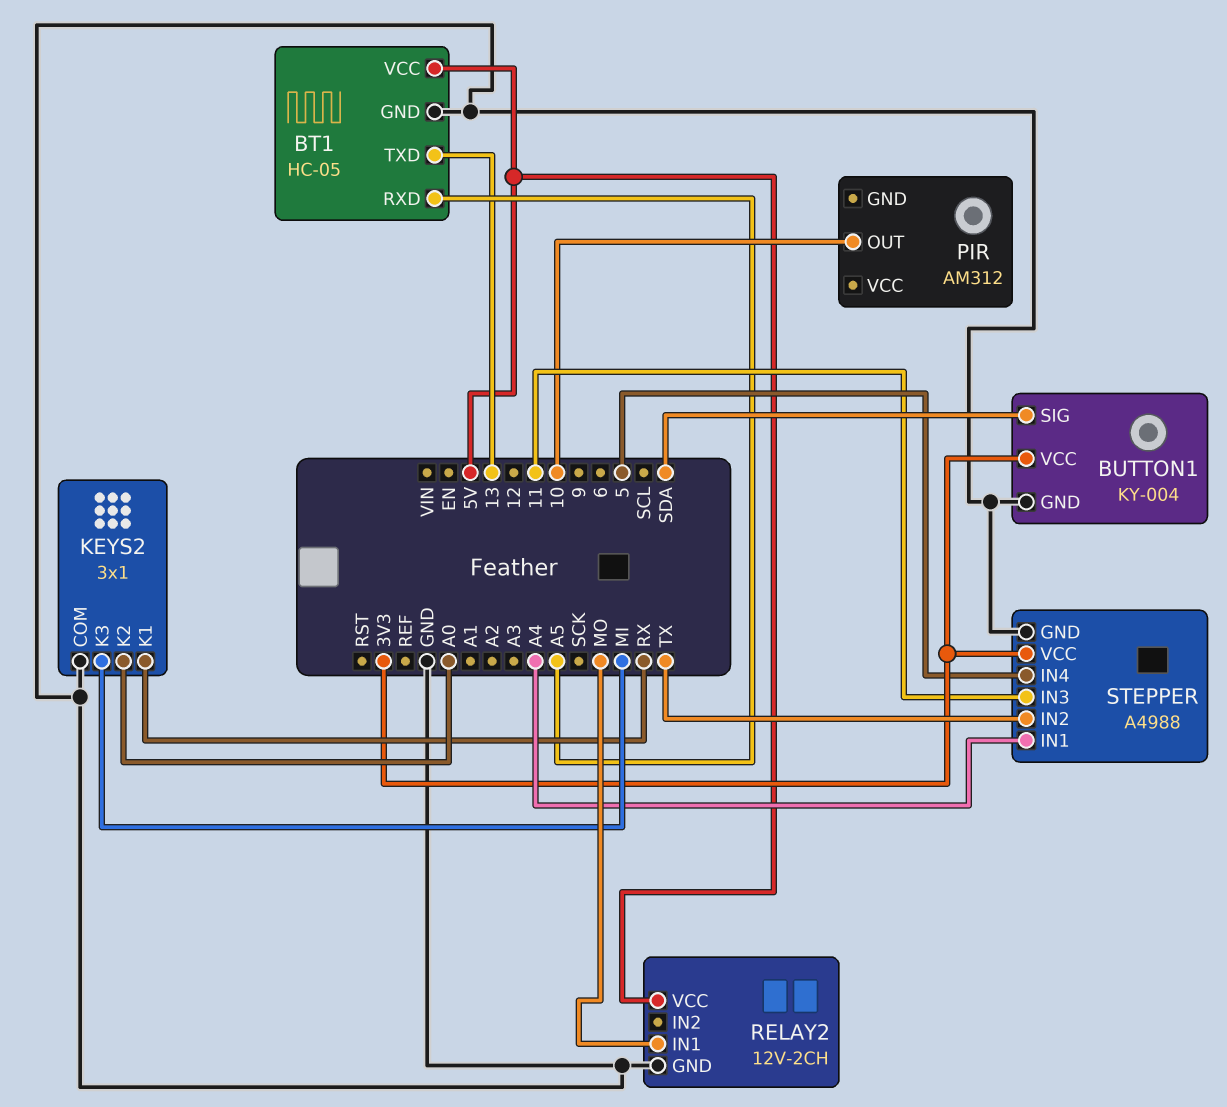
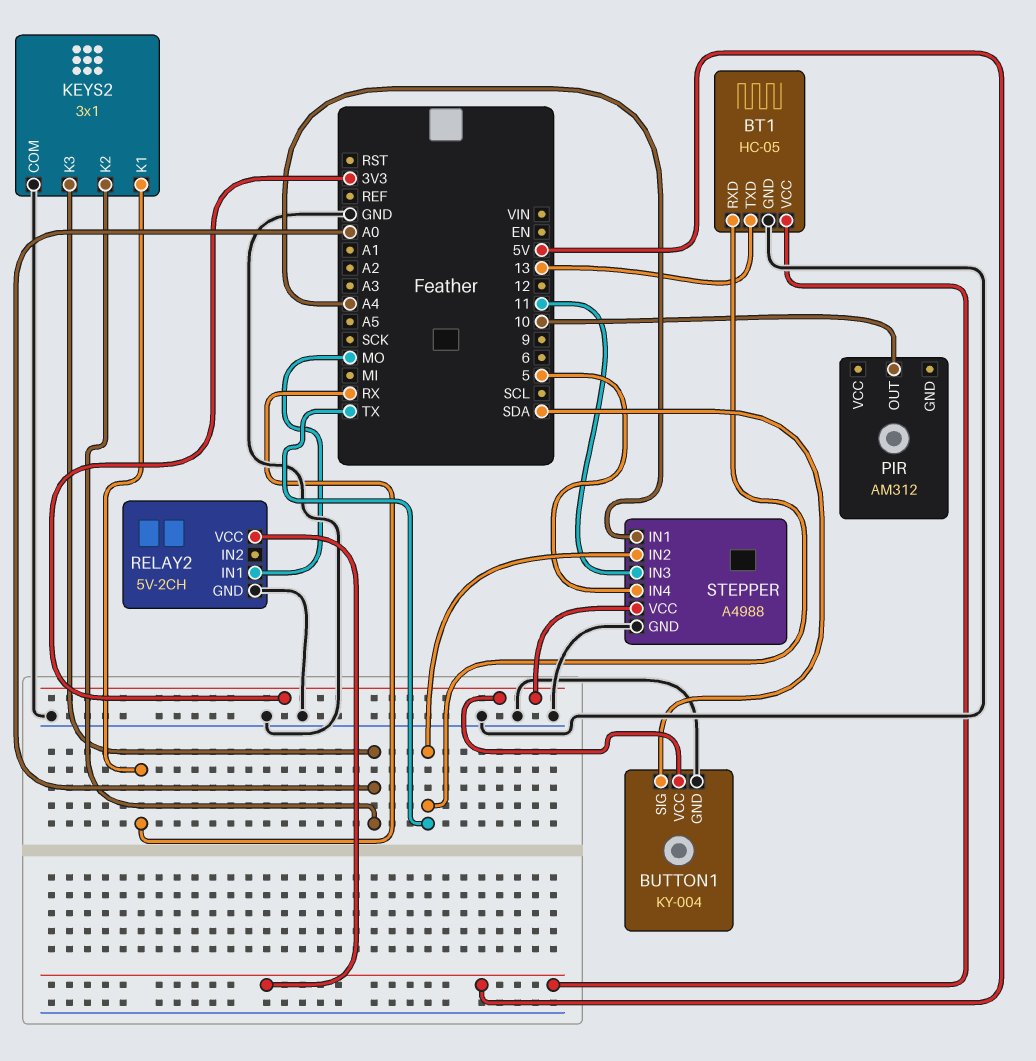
BT1 pin RXD: A5 -> TX
KEYS2 pin K3: MI -> A0
RELAY2: 12V-2CH -> 5V-2CH

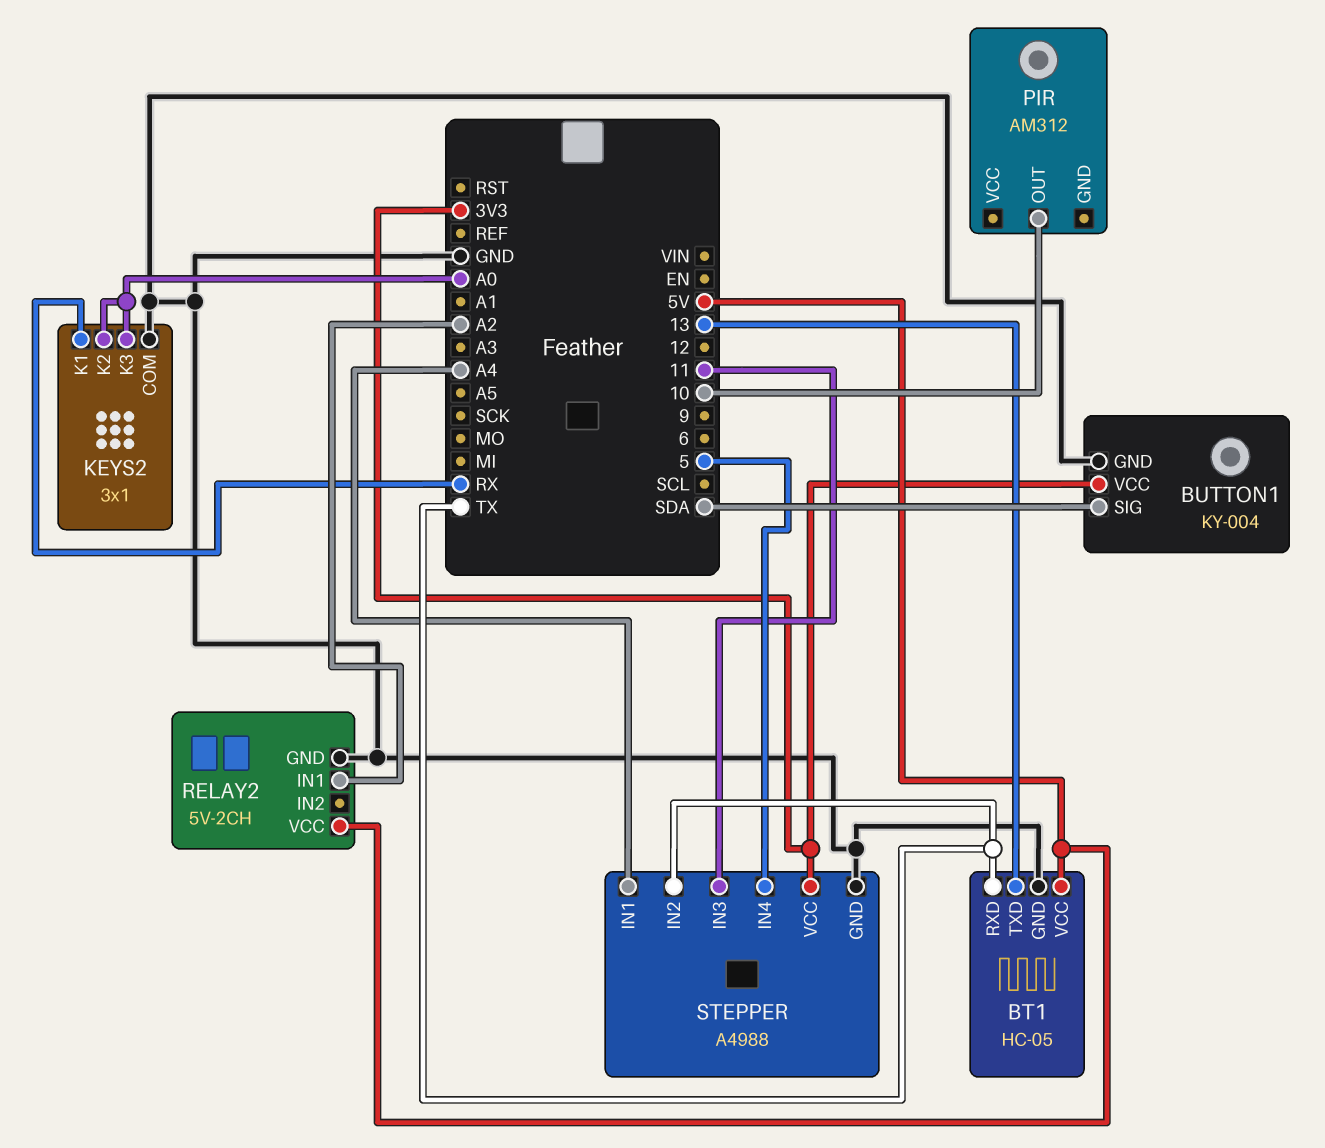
RELAY2 pin IN1: MO -> A2

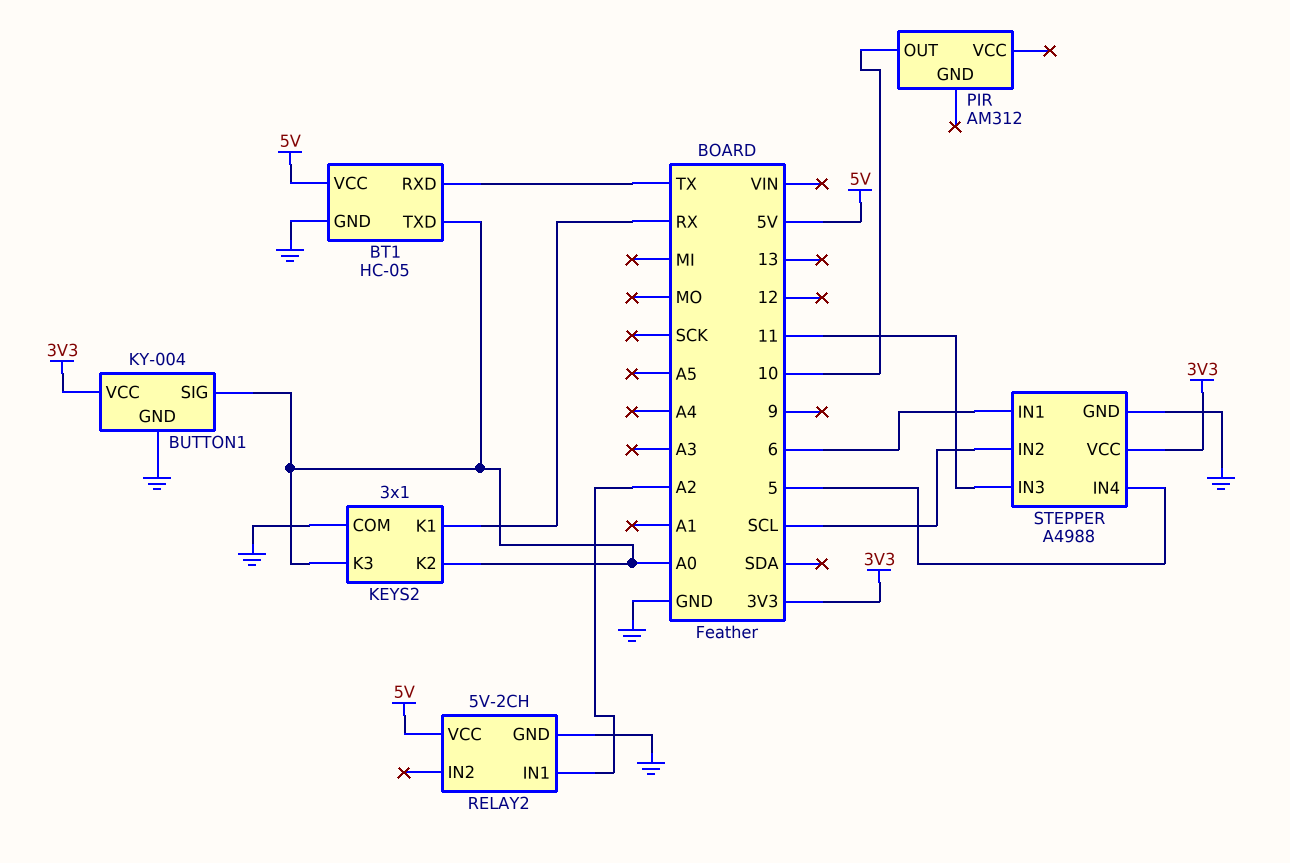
BT1 pin TXD: 13 -> A0
BUTTON1 pin SIG: SDA -> A0
STEPPER pin IN1: A4 -> 6
STEPPER pin IN2: TX -> SCL

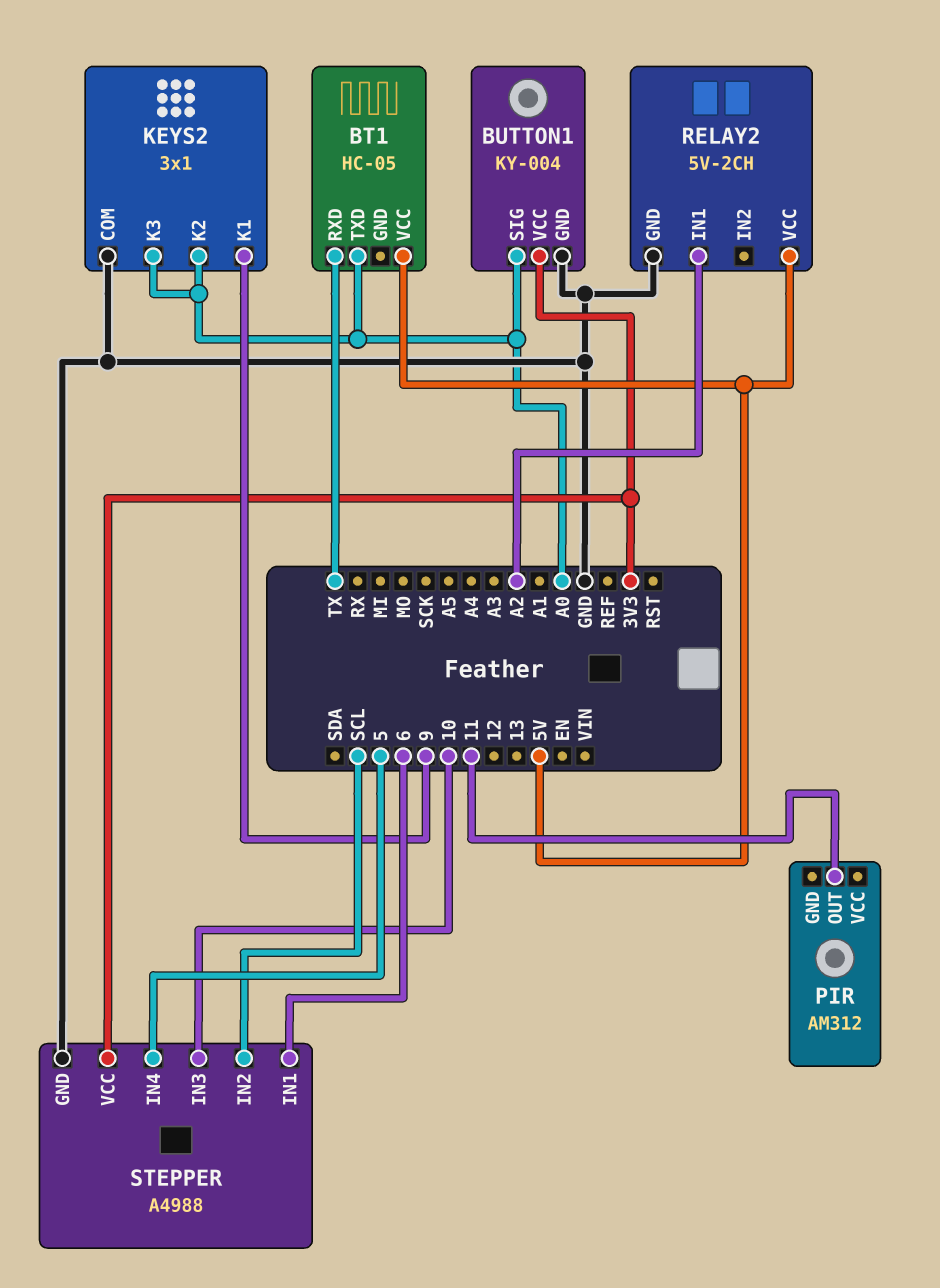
BT1 pin GND: GND -> none
KEYS2 pin K1: RX -> 9
PIR pin OUT: 10 -> 11
STEPPER pin IN3: 11 -> 10

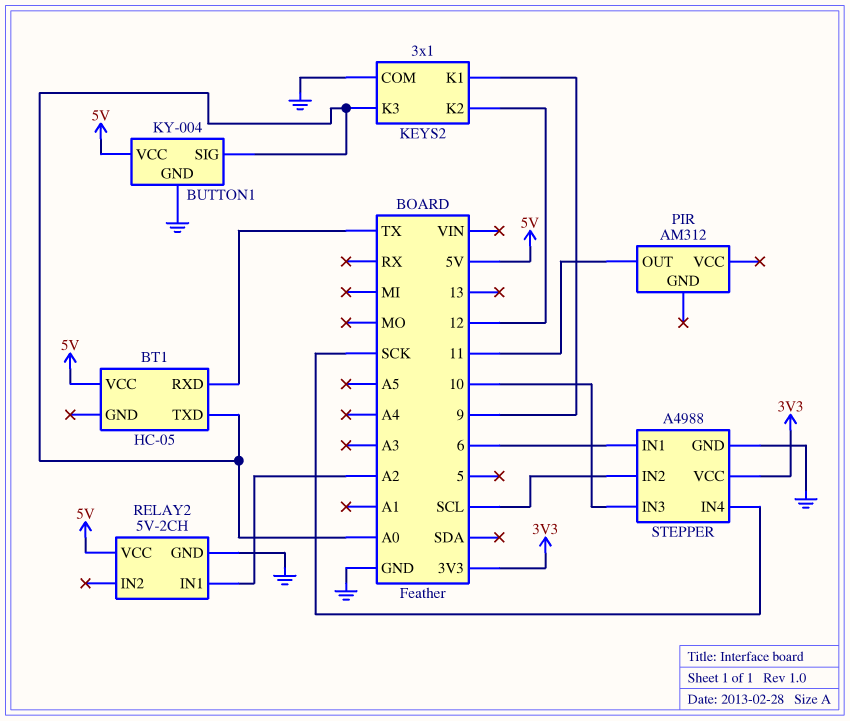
BUTTON1 pin VCC: 3V3 -> 5V
KEYS2 pin K2: A0 -> 12
STEPPER pin IN4: 5 -> SCK

